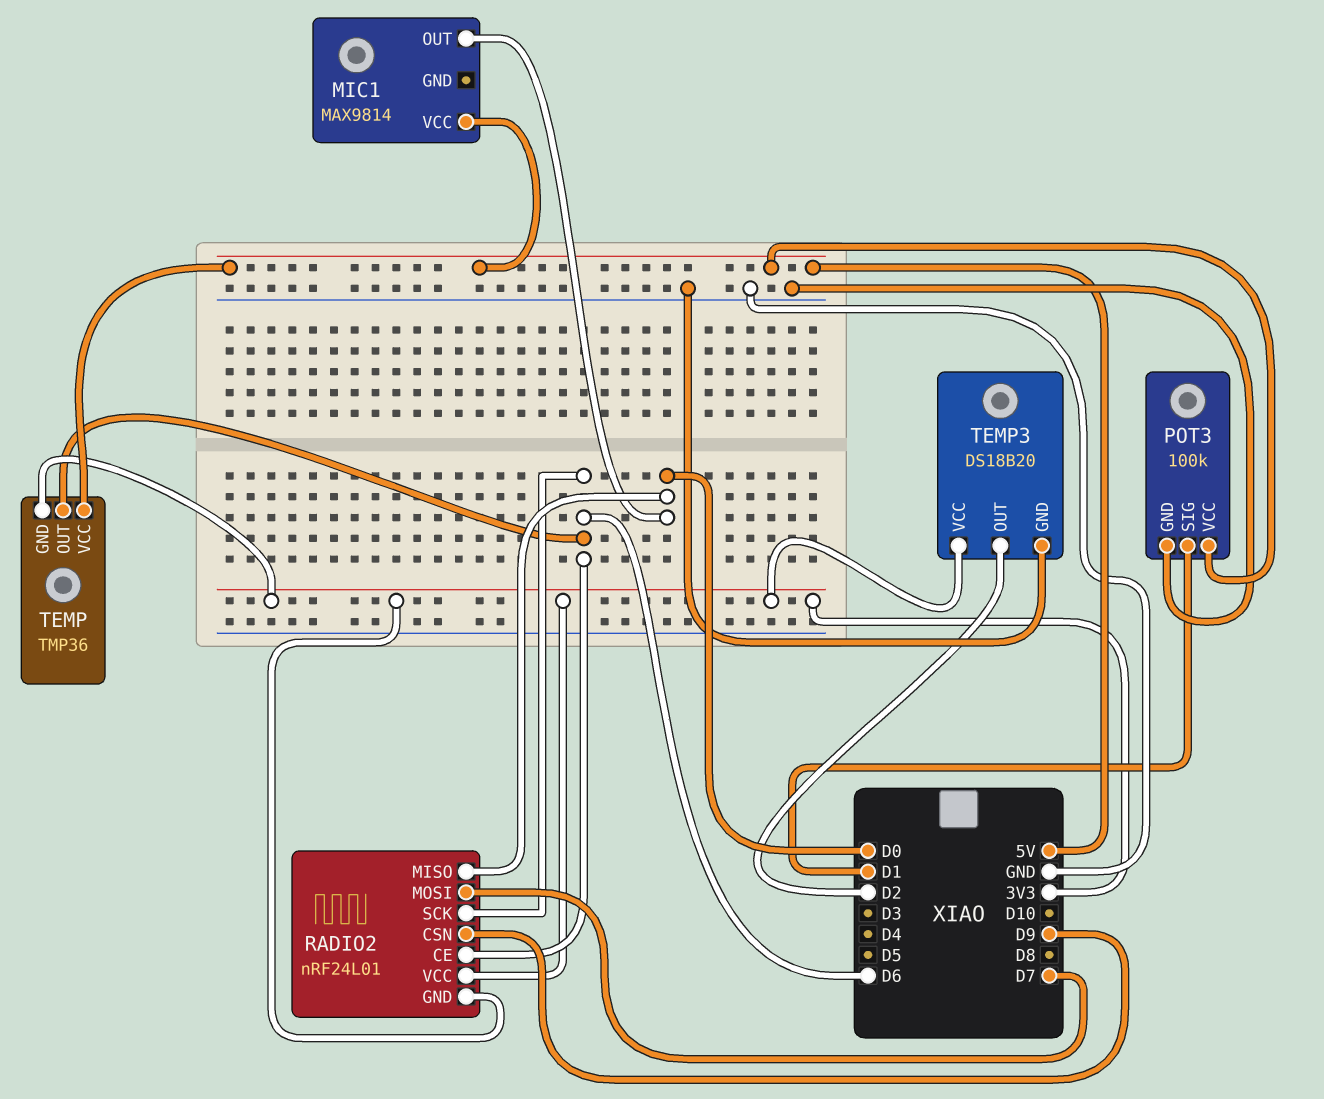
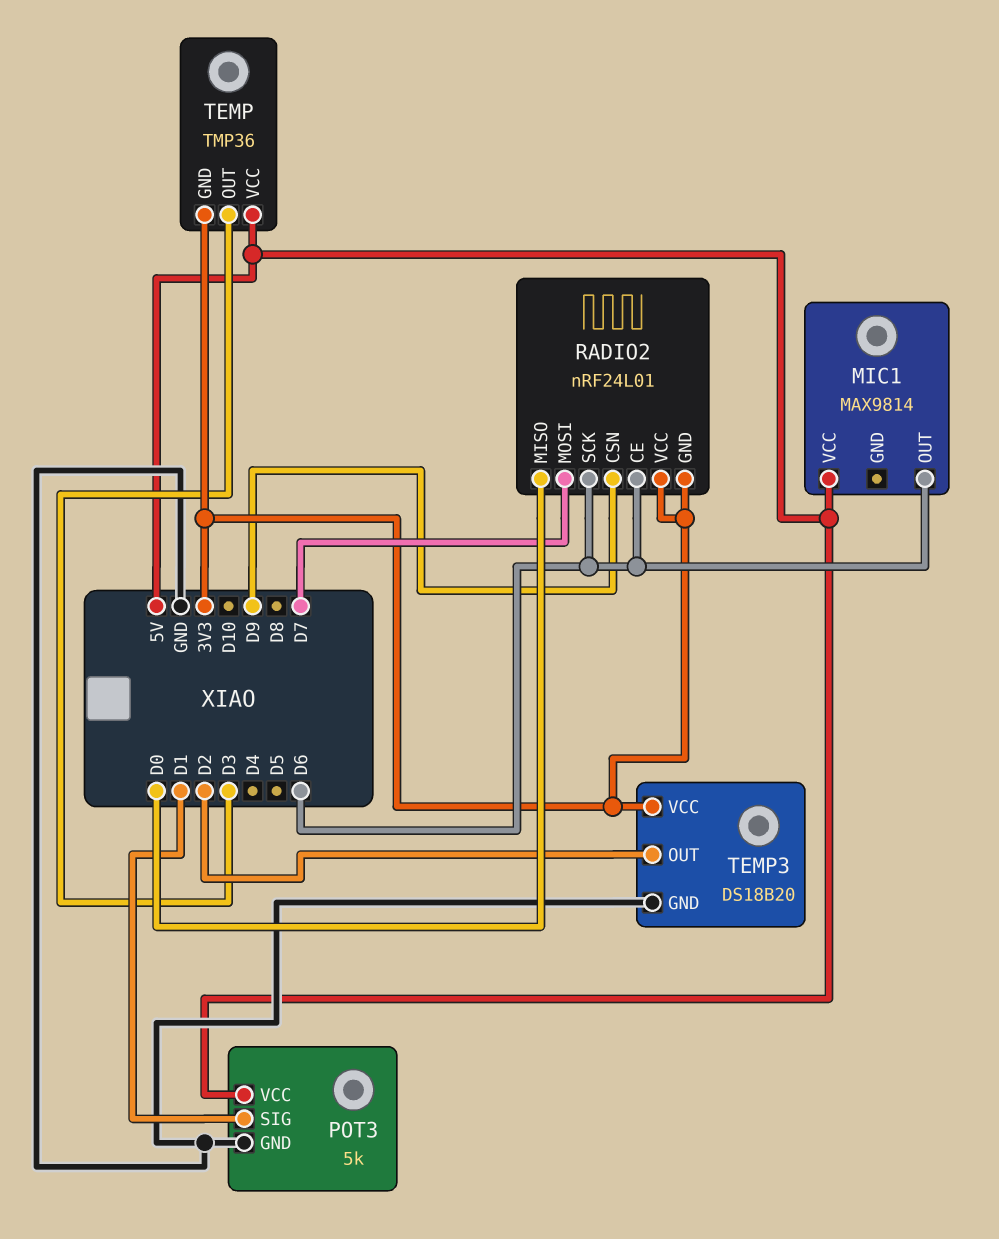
MIC1 pin OUT: D0 -> D6
POT3: 100k -> 5k
TEMP pin OUT: D6 -> D3

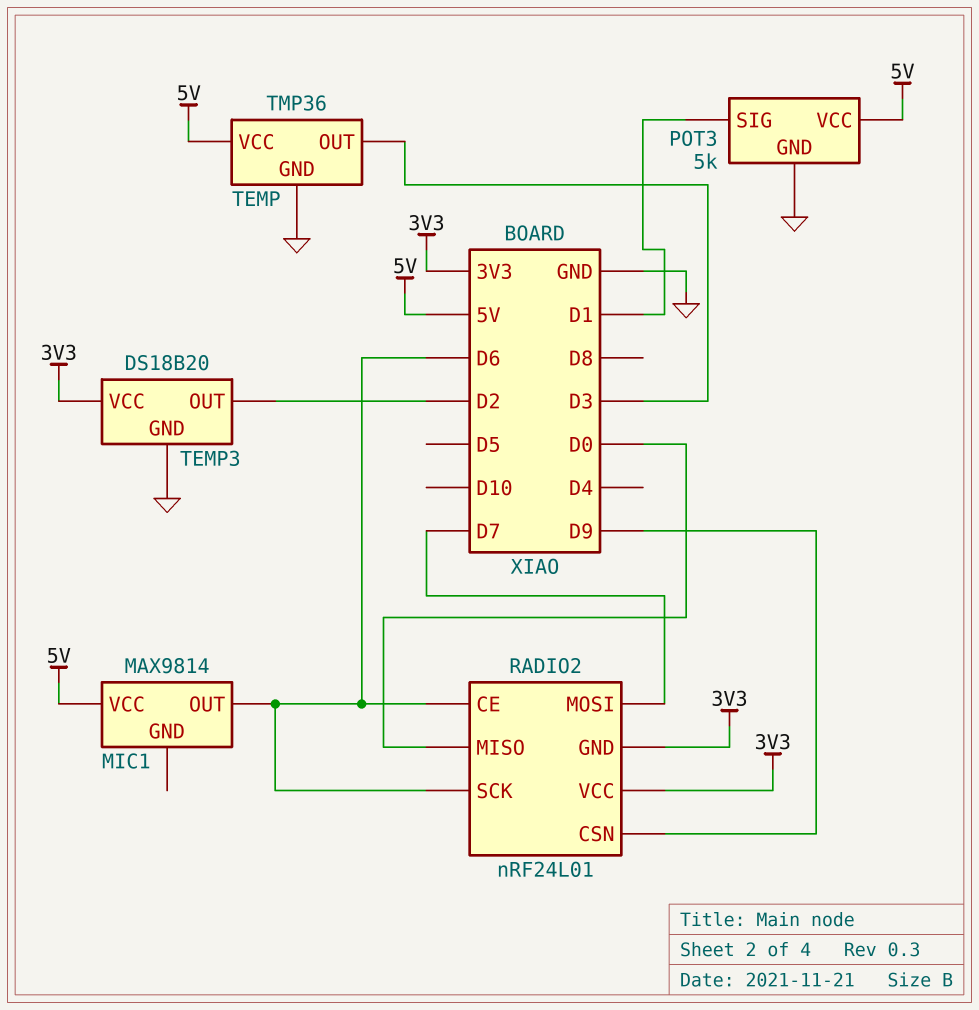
TEMP pin GND: 3V3 -> GND

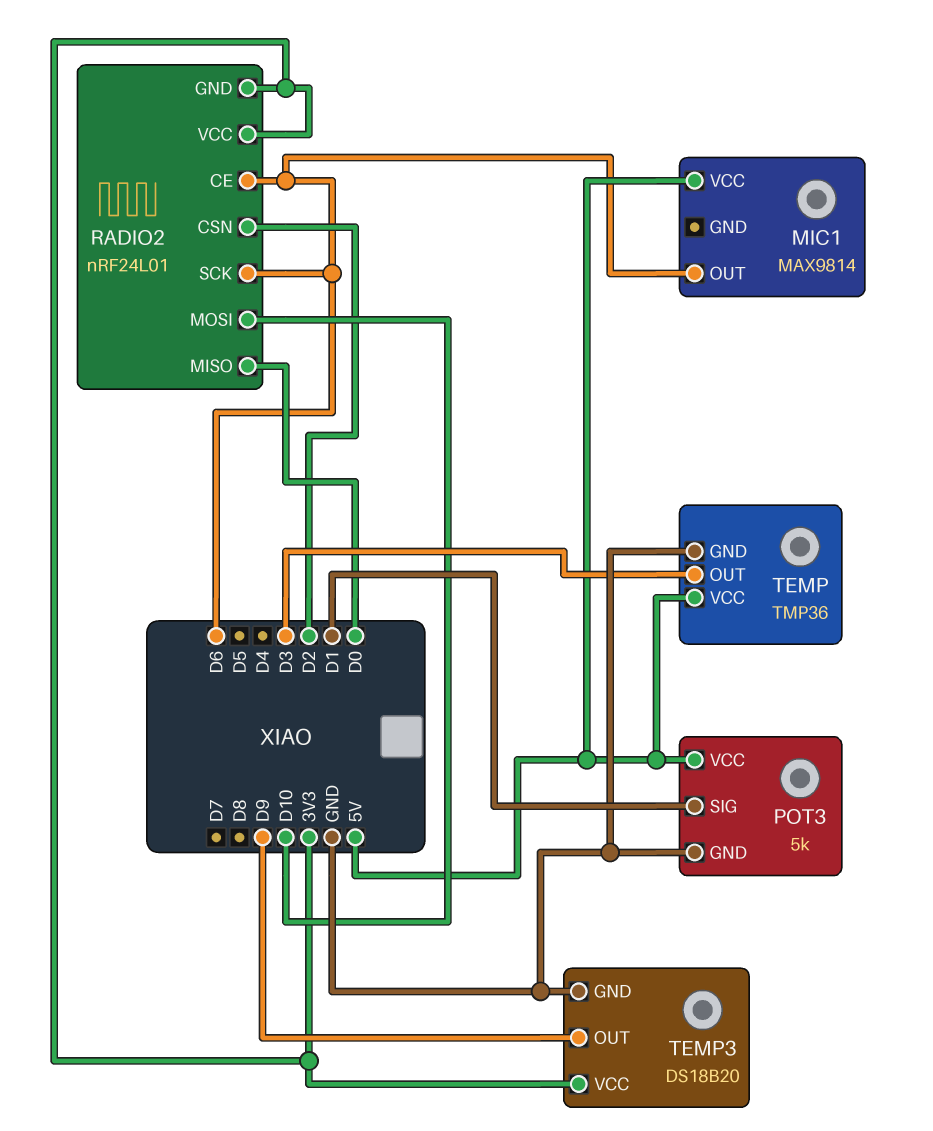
RADIO2 pin CSN: D9 -> D2
RADIO2 pin MOSI: D7 -> D10
TEMP3 pin OUT: D2 -> D9

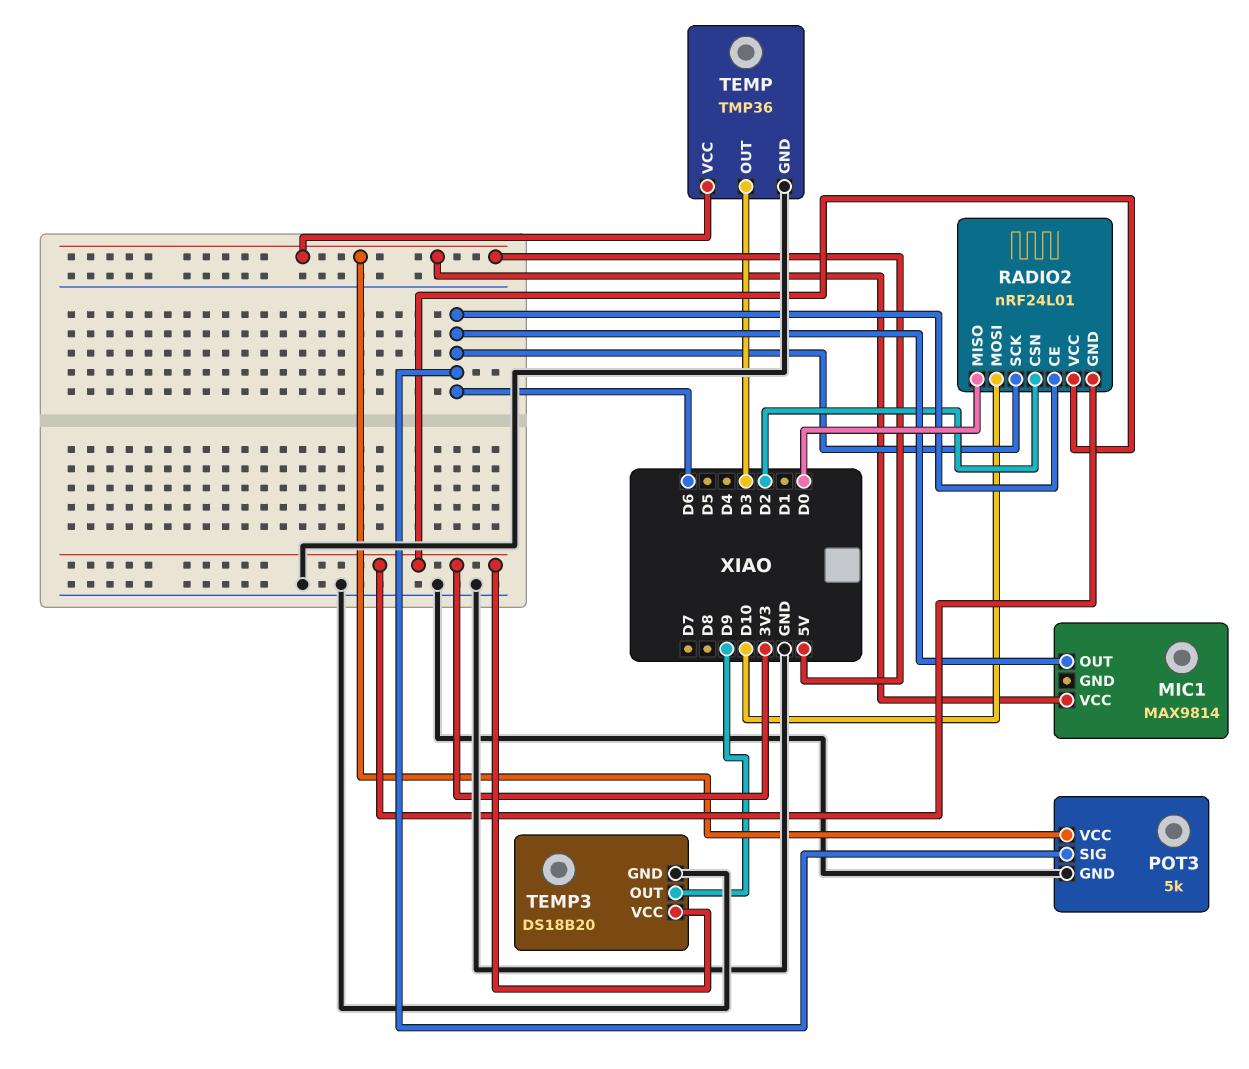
POT3 pin SIG: D1 -> D6

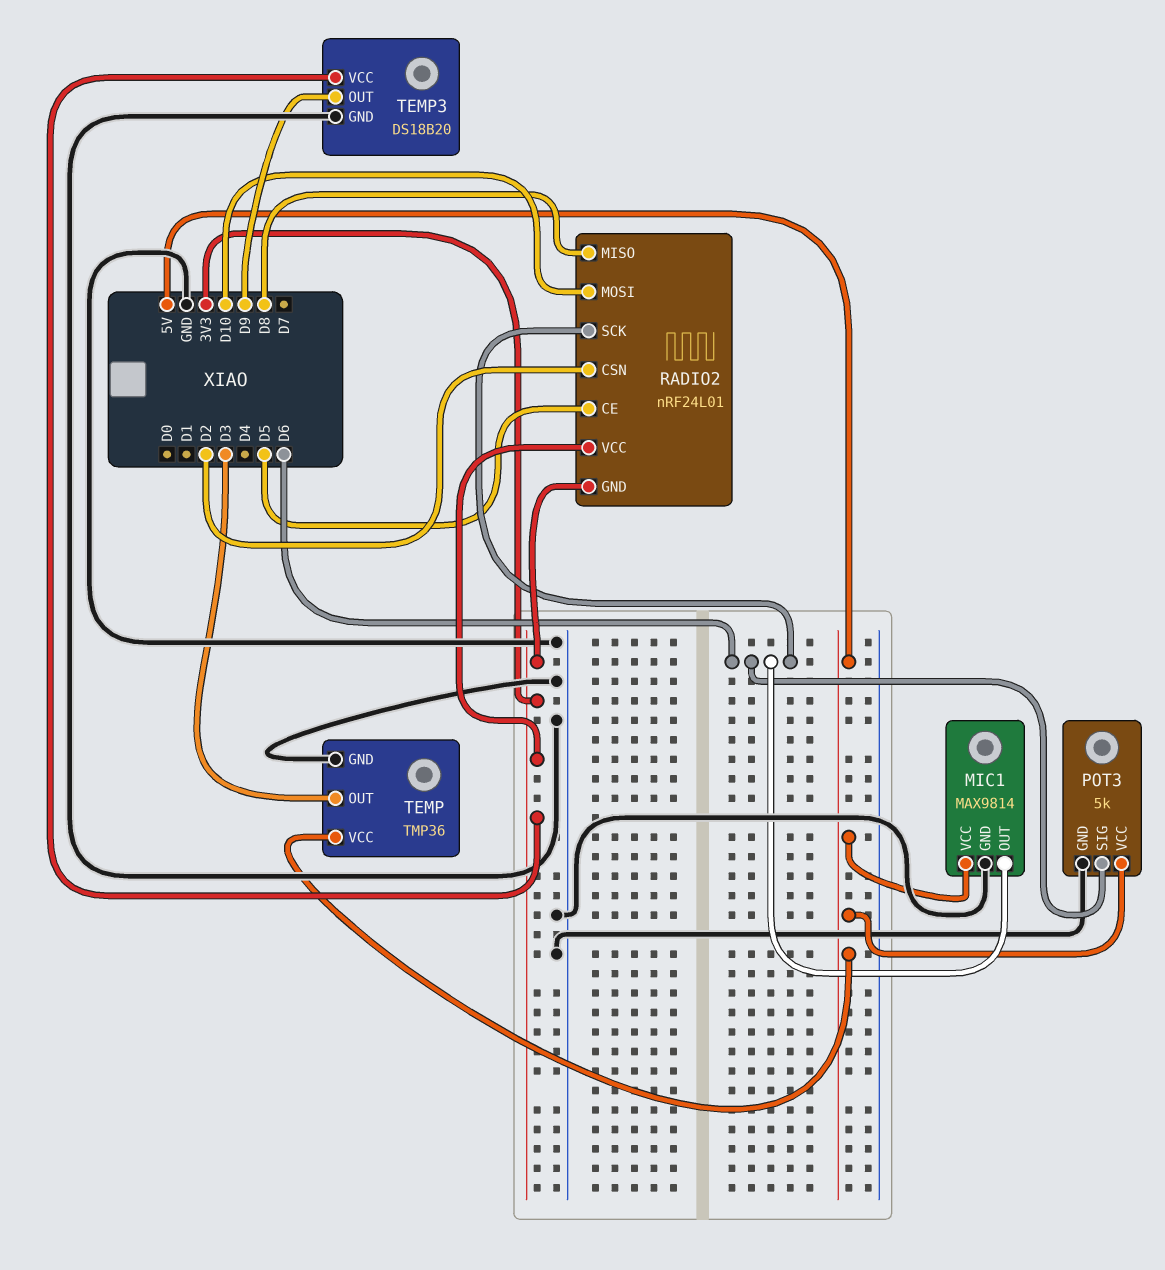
MIC1 pin GND: none -> GND
RADIO2 pin CE: D6 -> D5
RADIO2 pin MISO: D0 -> D8

